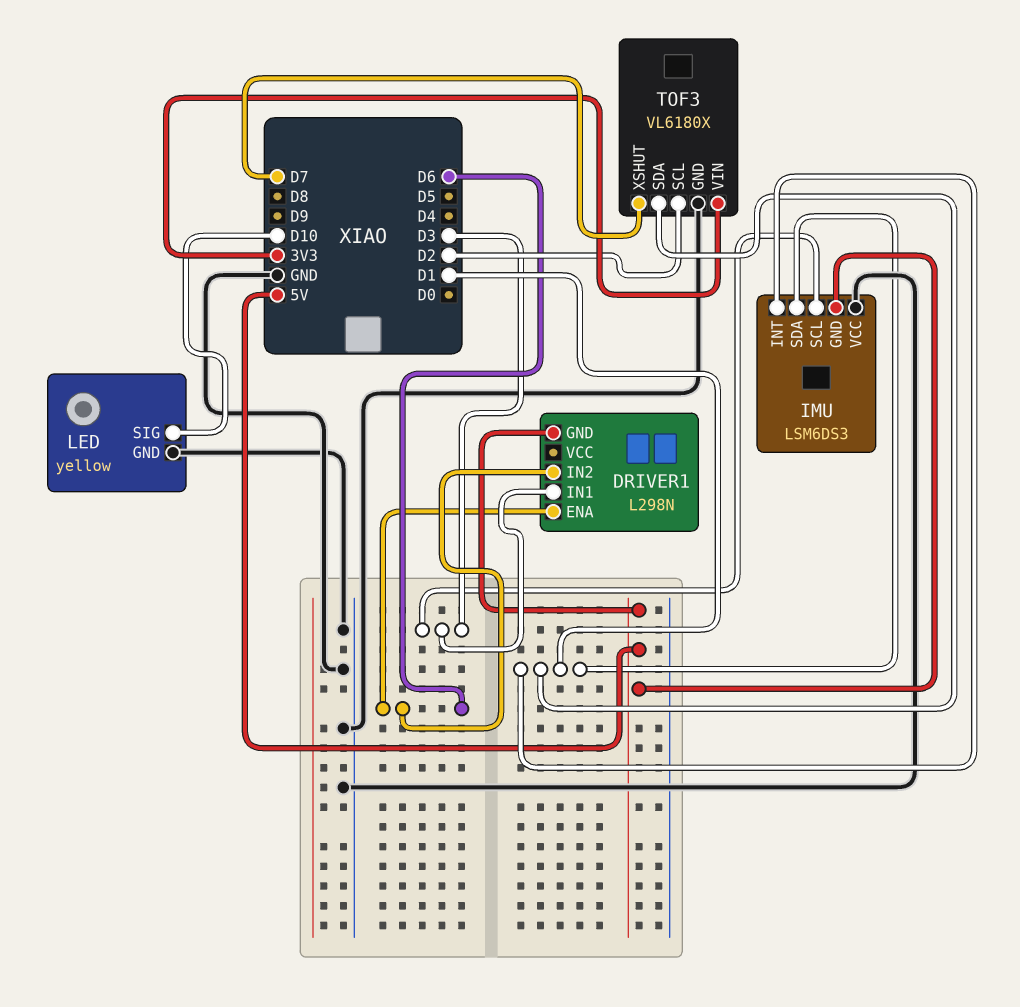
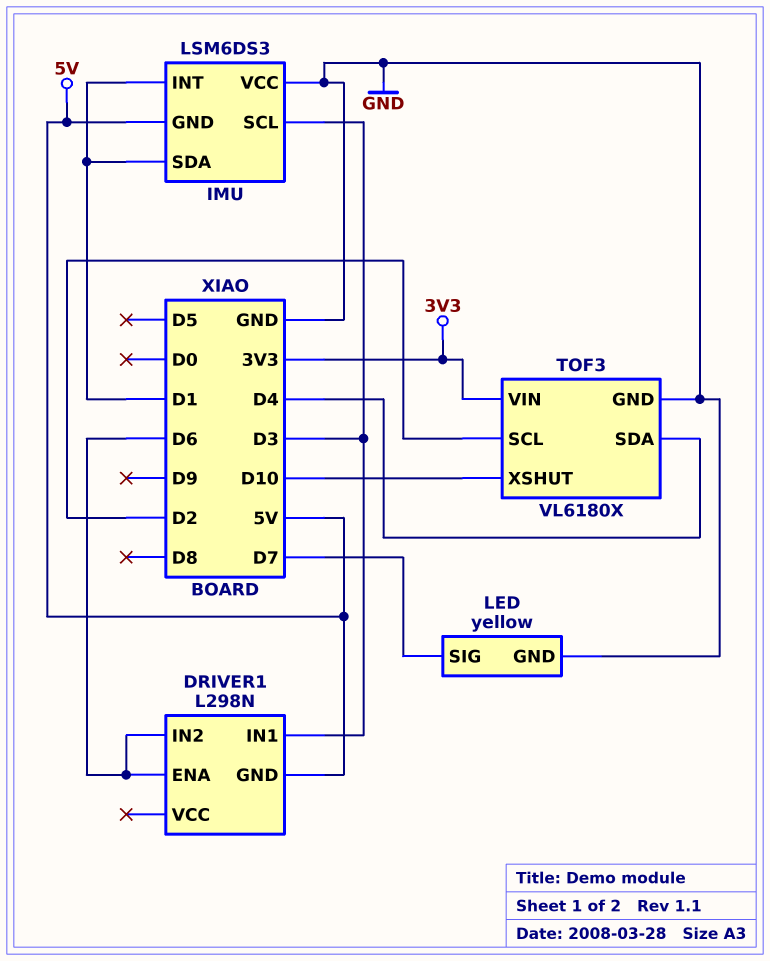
LED pin SIG: D10 -> D7
TOF3 pin SDA: D1 -> D4
TOF3 pin XSHUT: D7 -> D10

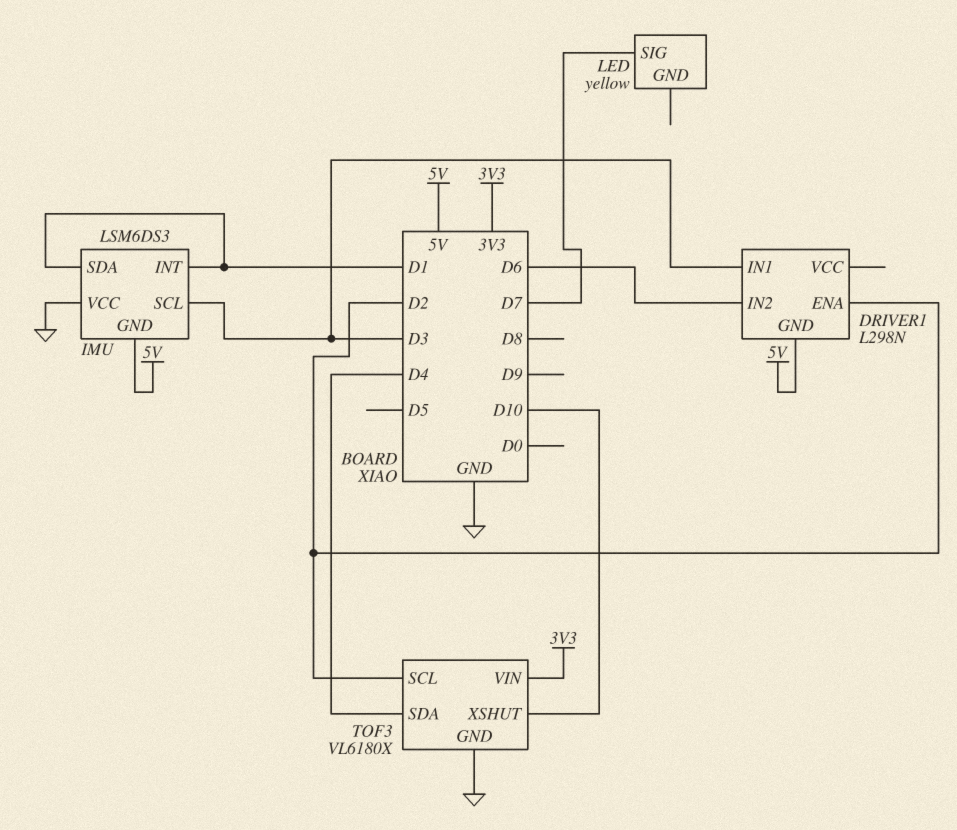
DRIVER1 pin ENA: D6 -> D2
LED pin GND: GND -> none

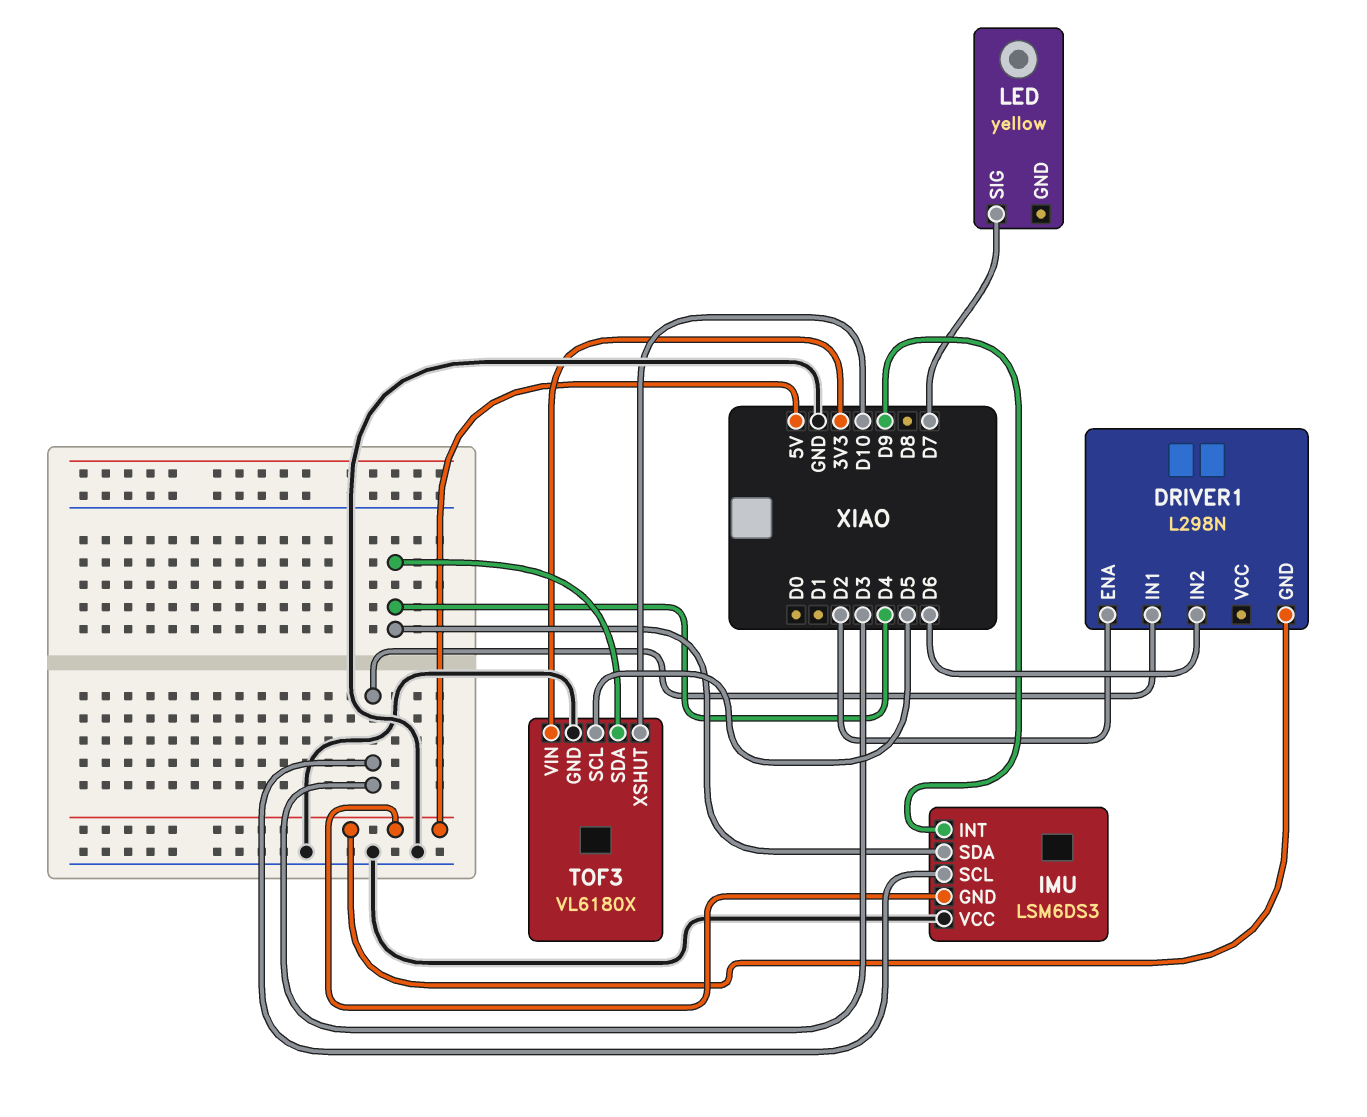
IMU pin INT: D1 -> D9
IMU pin SDA: D1 -> D4
TOF3 pin SCL: D2 -> D5

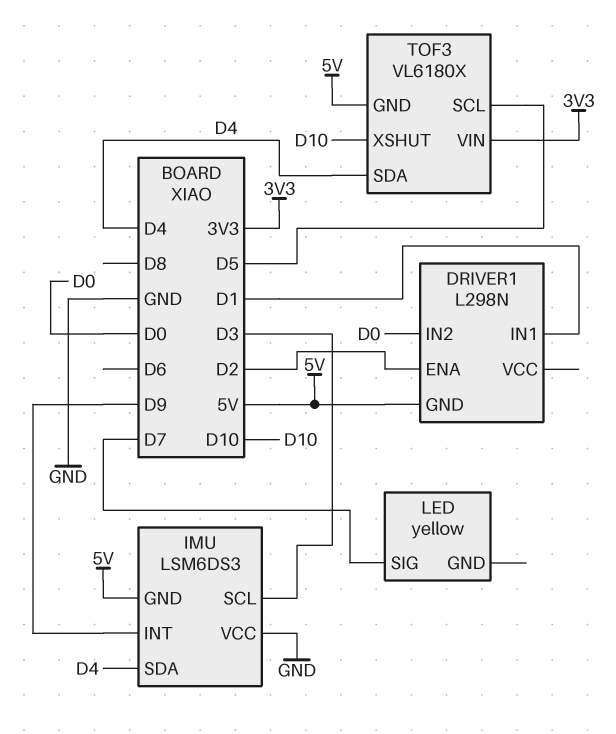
DRIVER1 pin IN1: D3 -> D1
DRIVER1 pin IN2: D6 -> D0
TOF3 pin GND: GND -> 5V

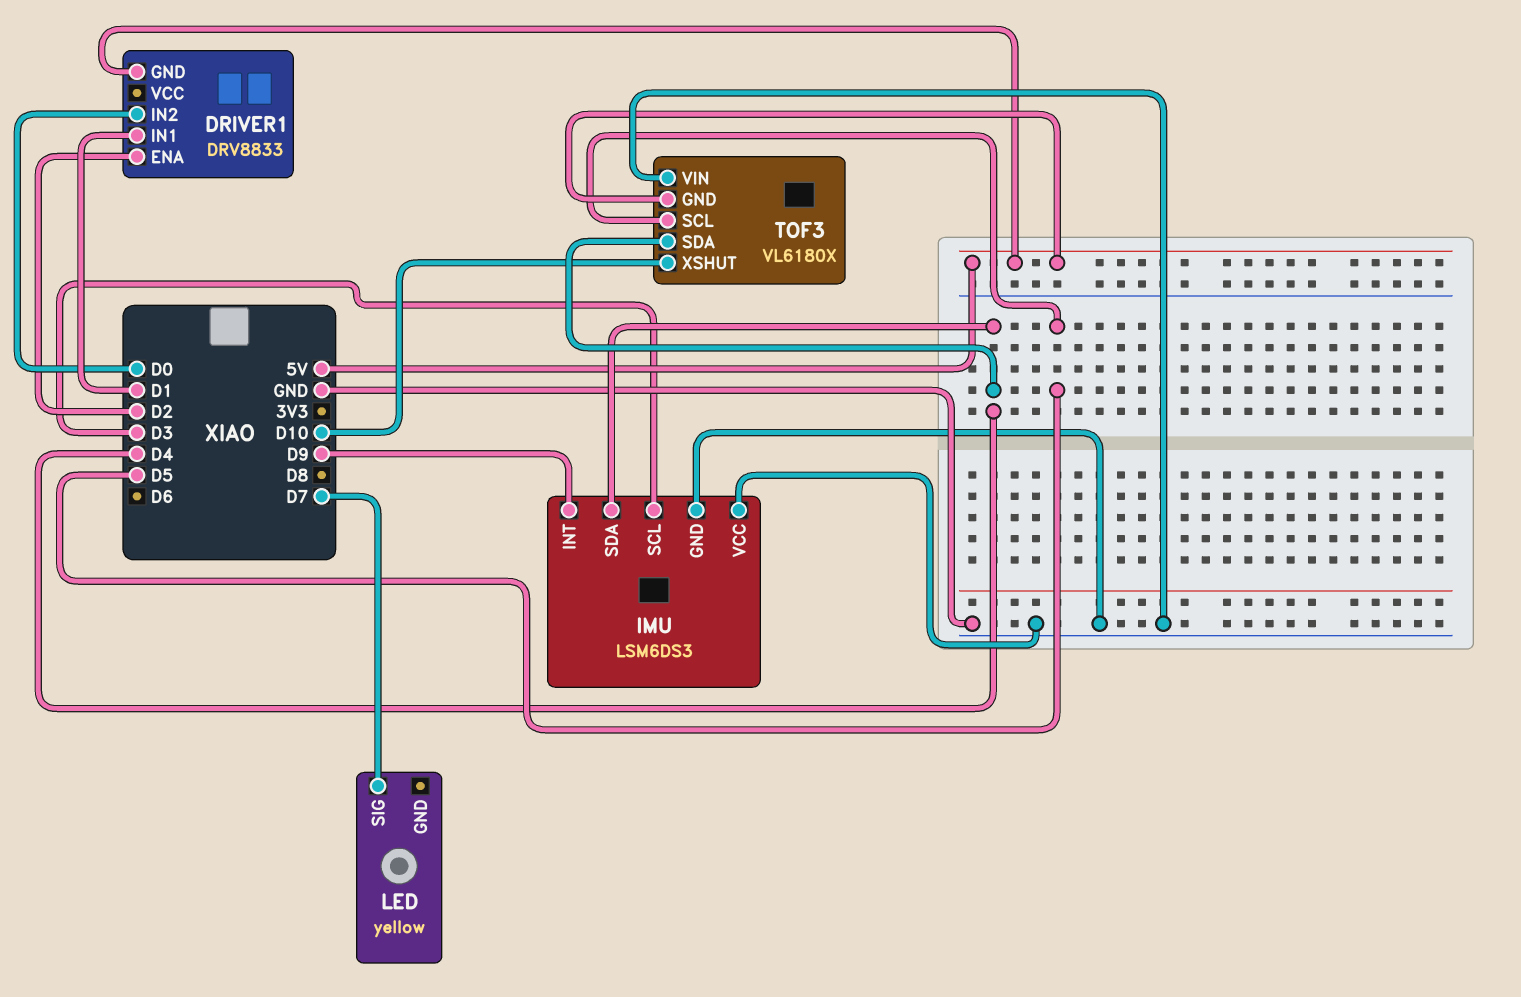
DRIVER1: L298N -> DRV8833
IMU pin GND: 5V -> GND
TOF3 pin VIN: 3V3 -> GND

